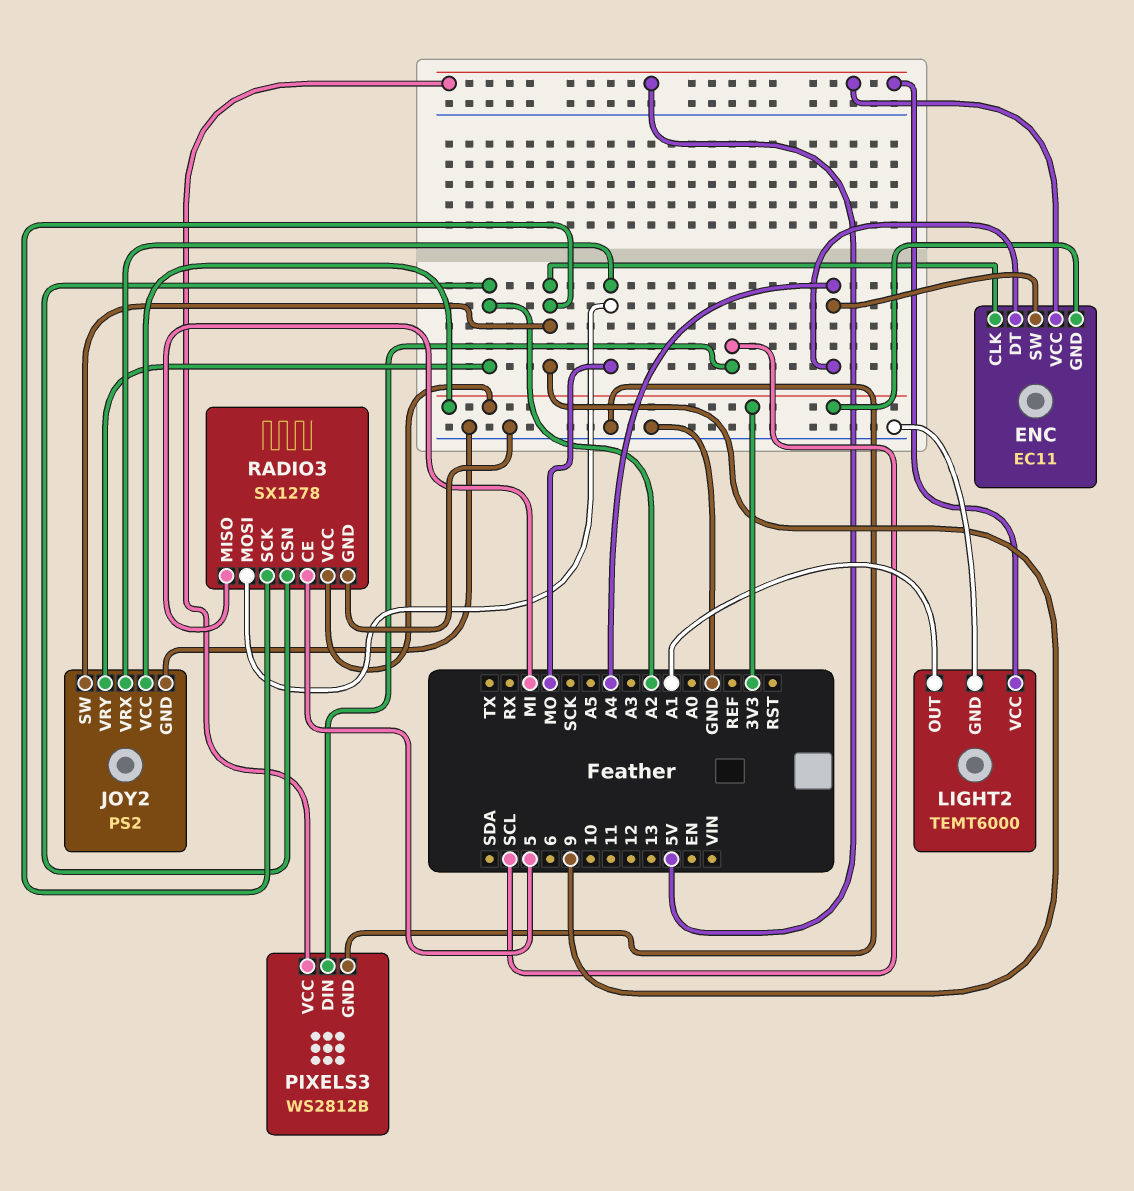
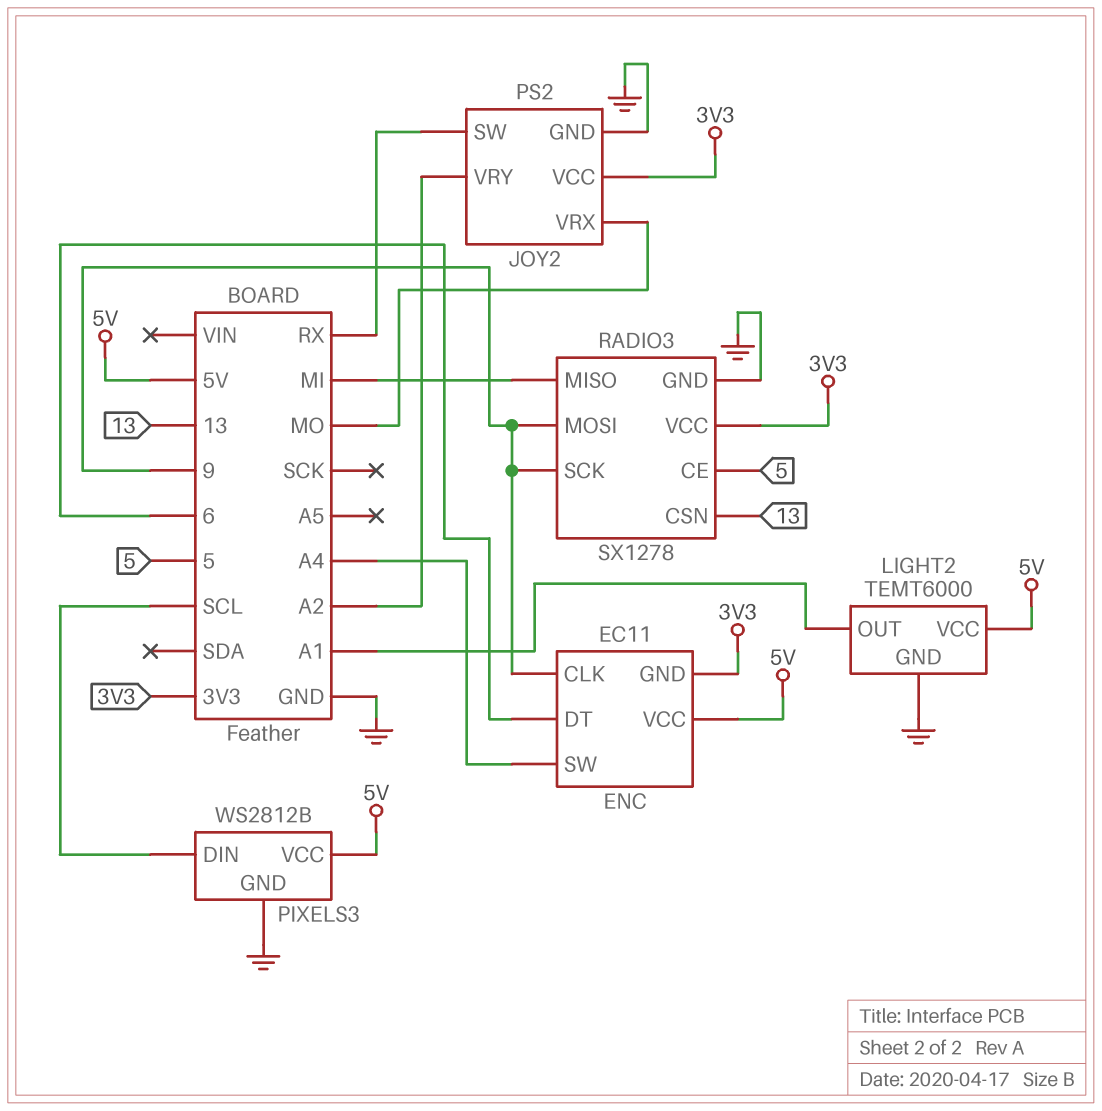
ENC pin DT: A4 -> 6
JOY2 pin SW: 9 -> RX
RADIO3 pin CSN: A2 -> 13
RADIO3 pin MOSI: MO -> 9

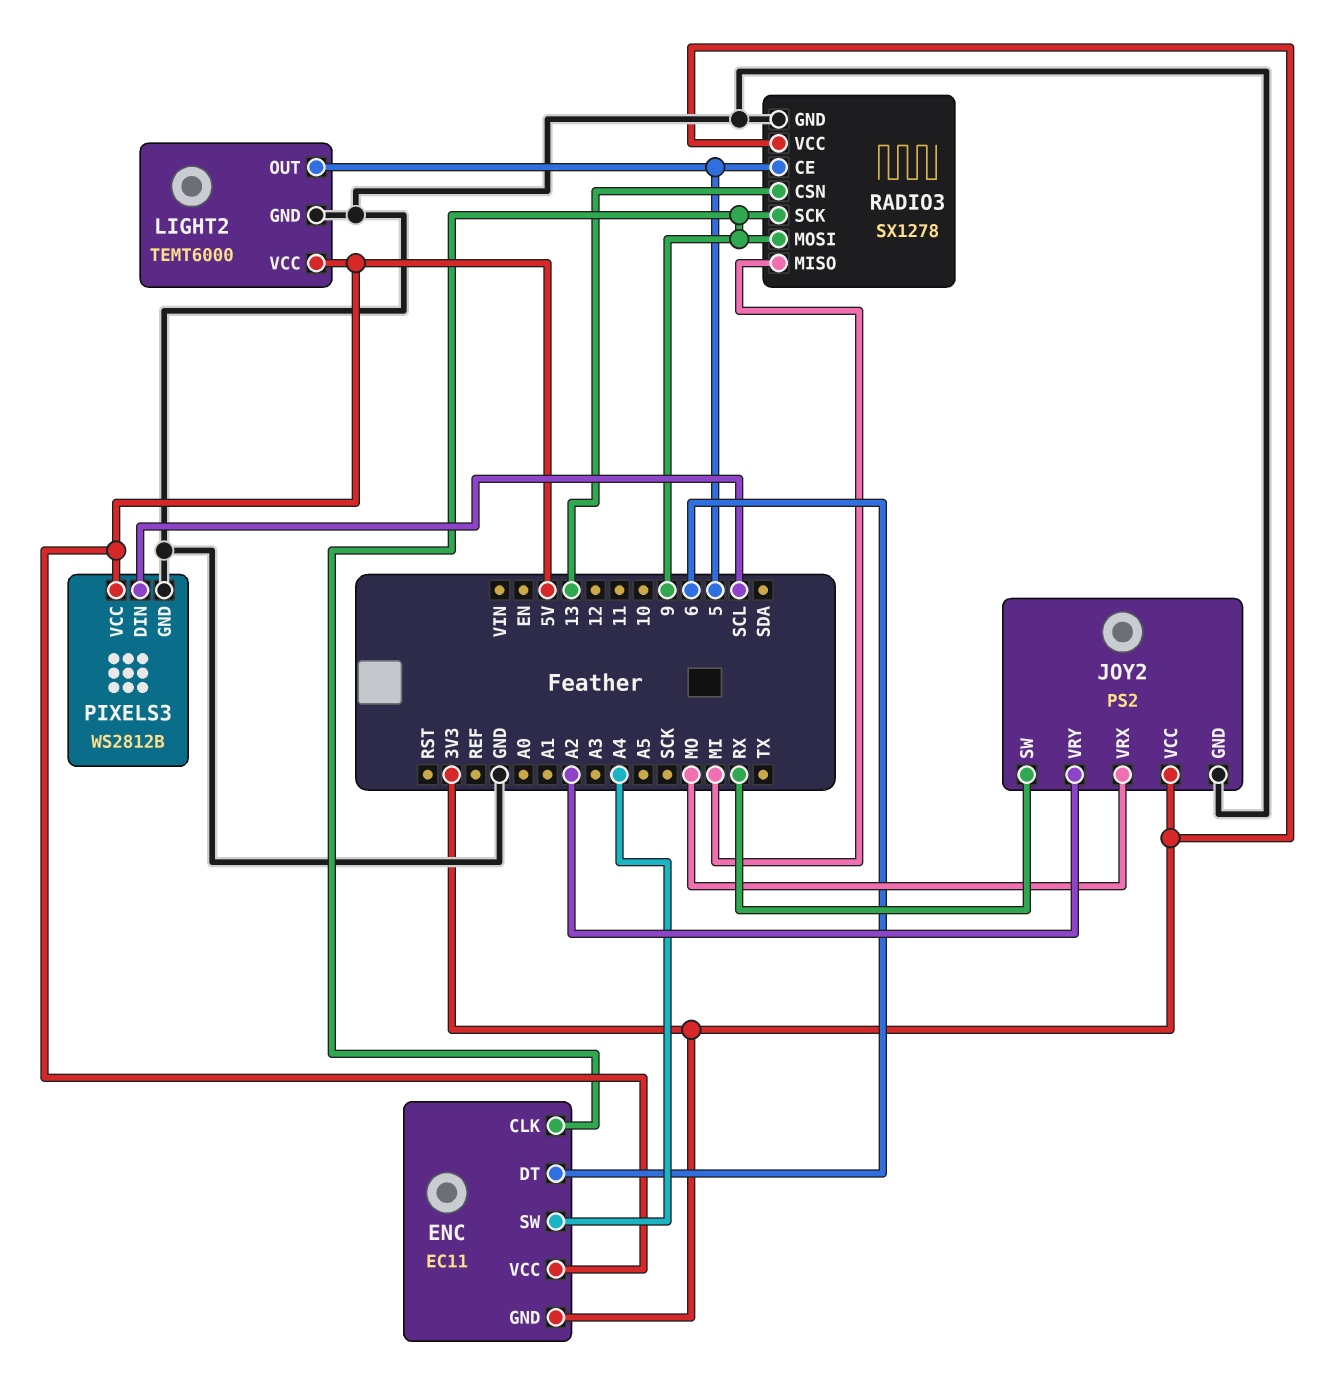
LIGHT2 pin OUT: A1 -> 5

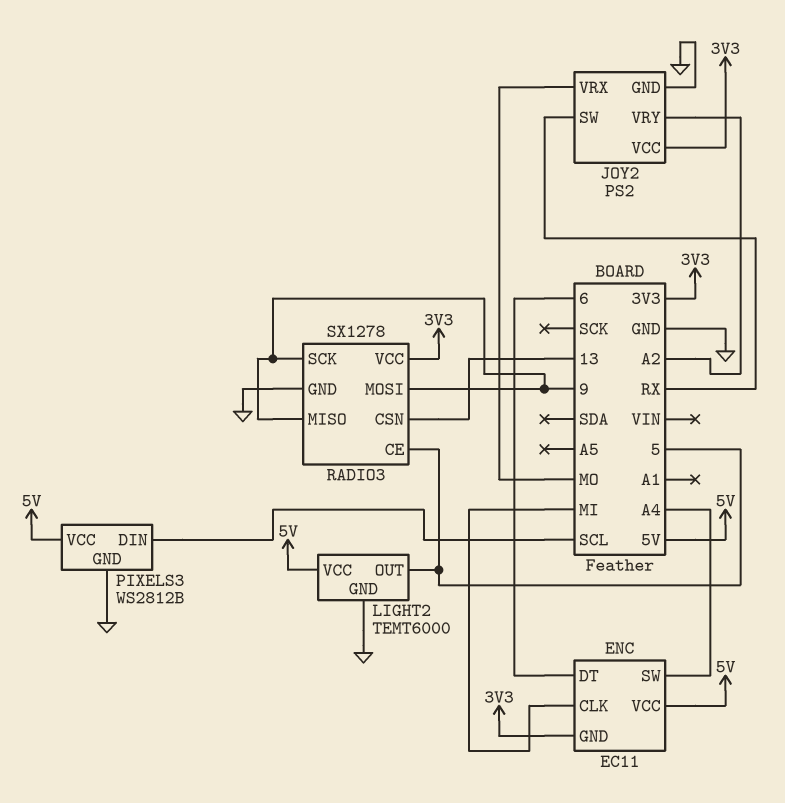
ENC pin CLK: 9 -> MI
RADIO3 pin MISO: MI -> 9

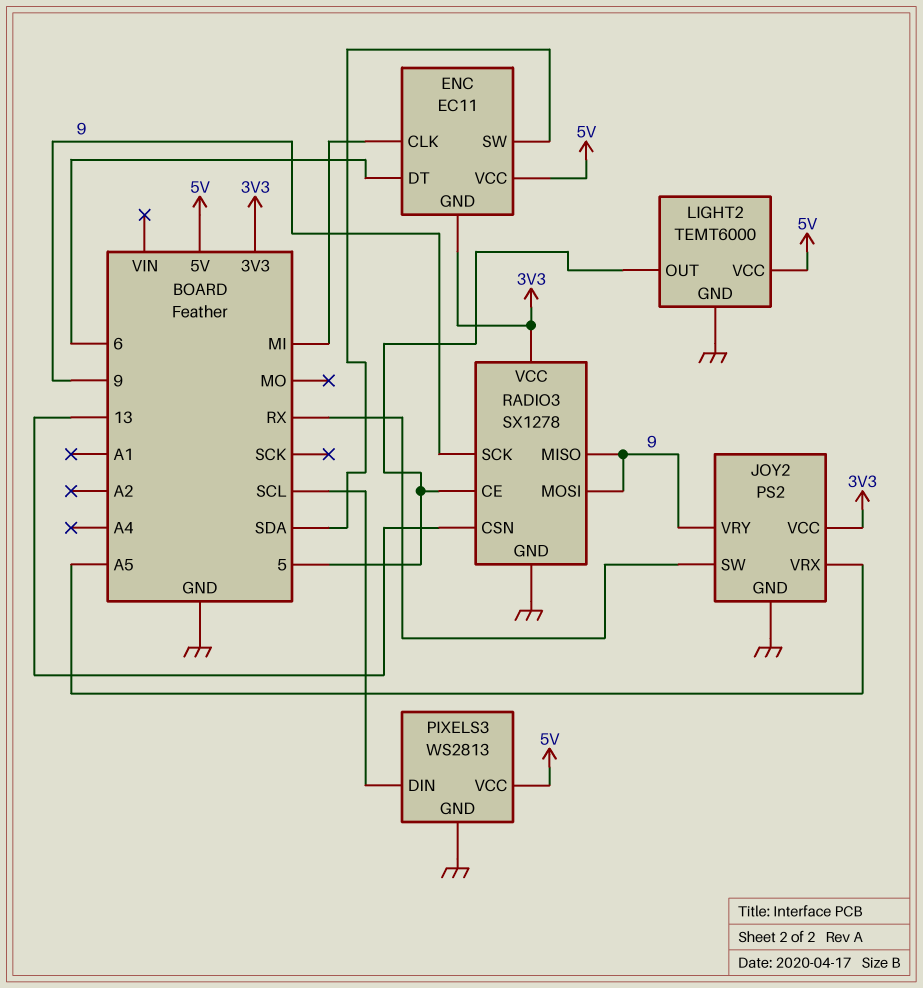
ENC pin SW: A4 -> SDA
JOY2 pin VRX: MO -> A5
JOY2 pin VRY: A2 -> 9
PIXELS3: WS2812B -> WS2813

